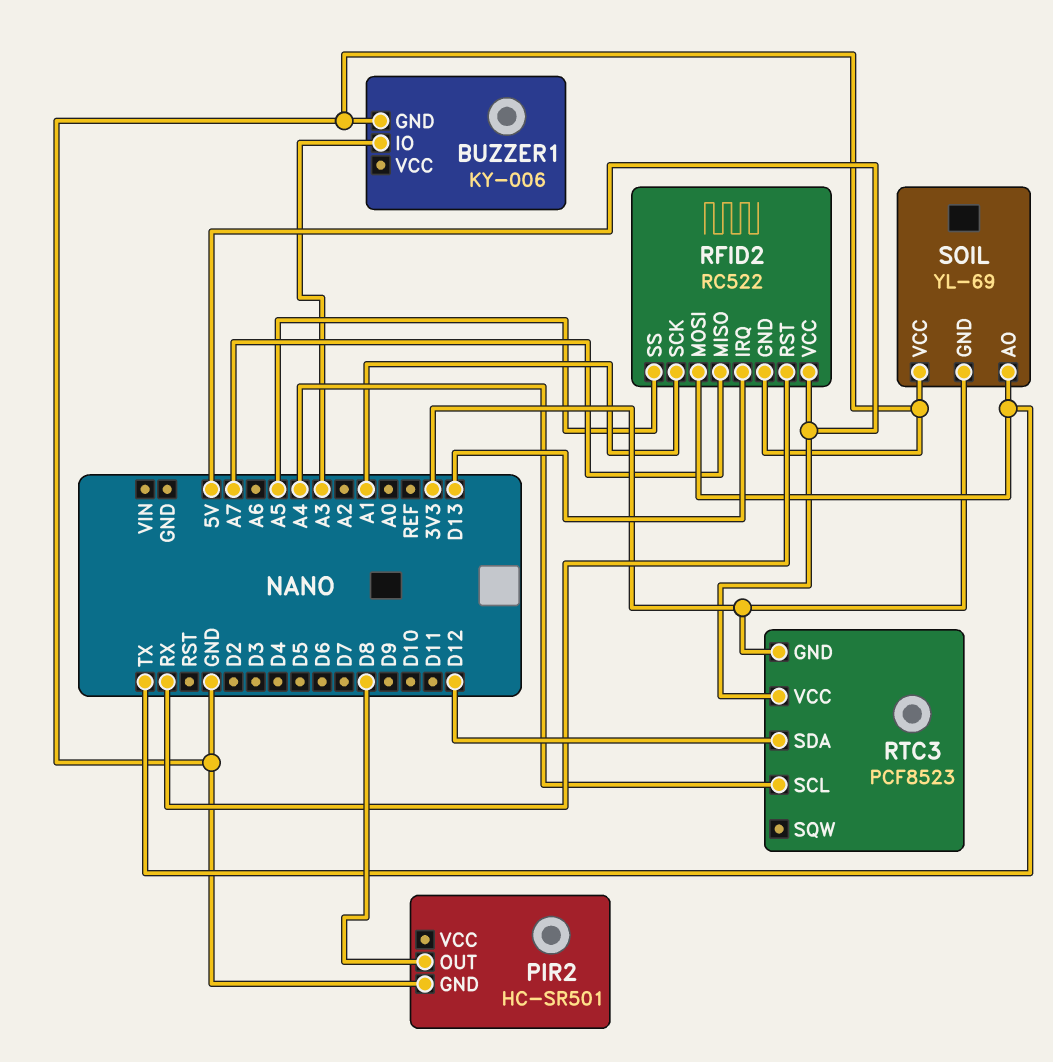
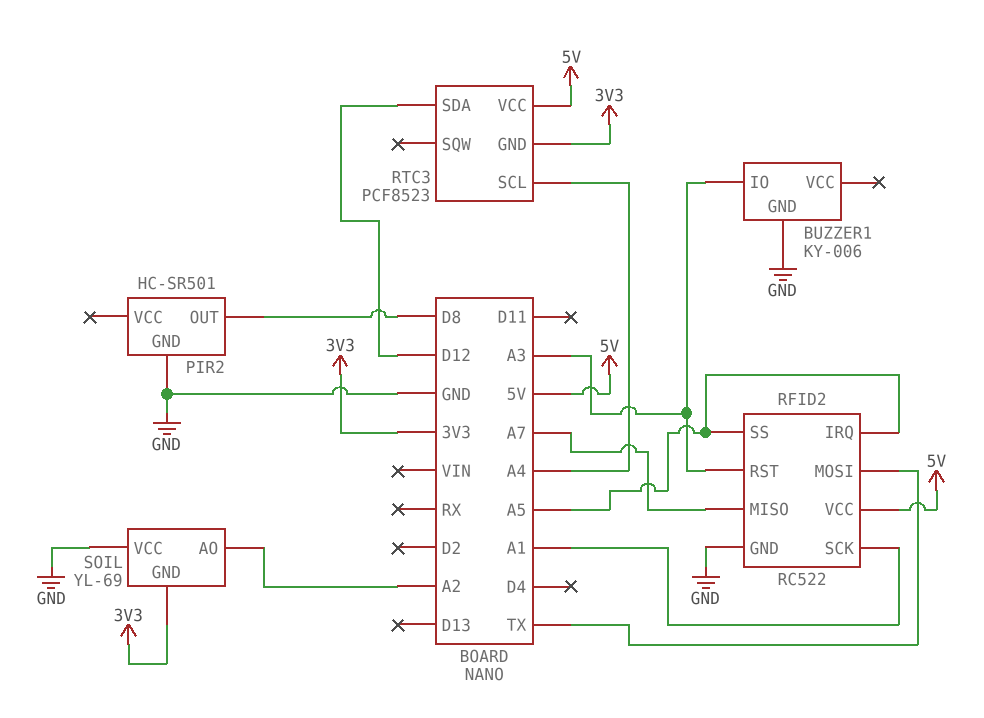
RFID2 pin IRQ: D13 -> A5
RFID2 pin RST: RX -> A3
SOIL pin AO: TX -> A2

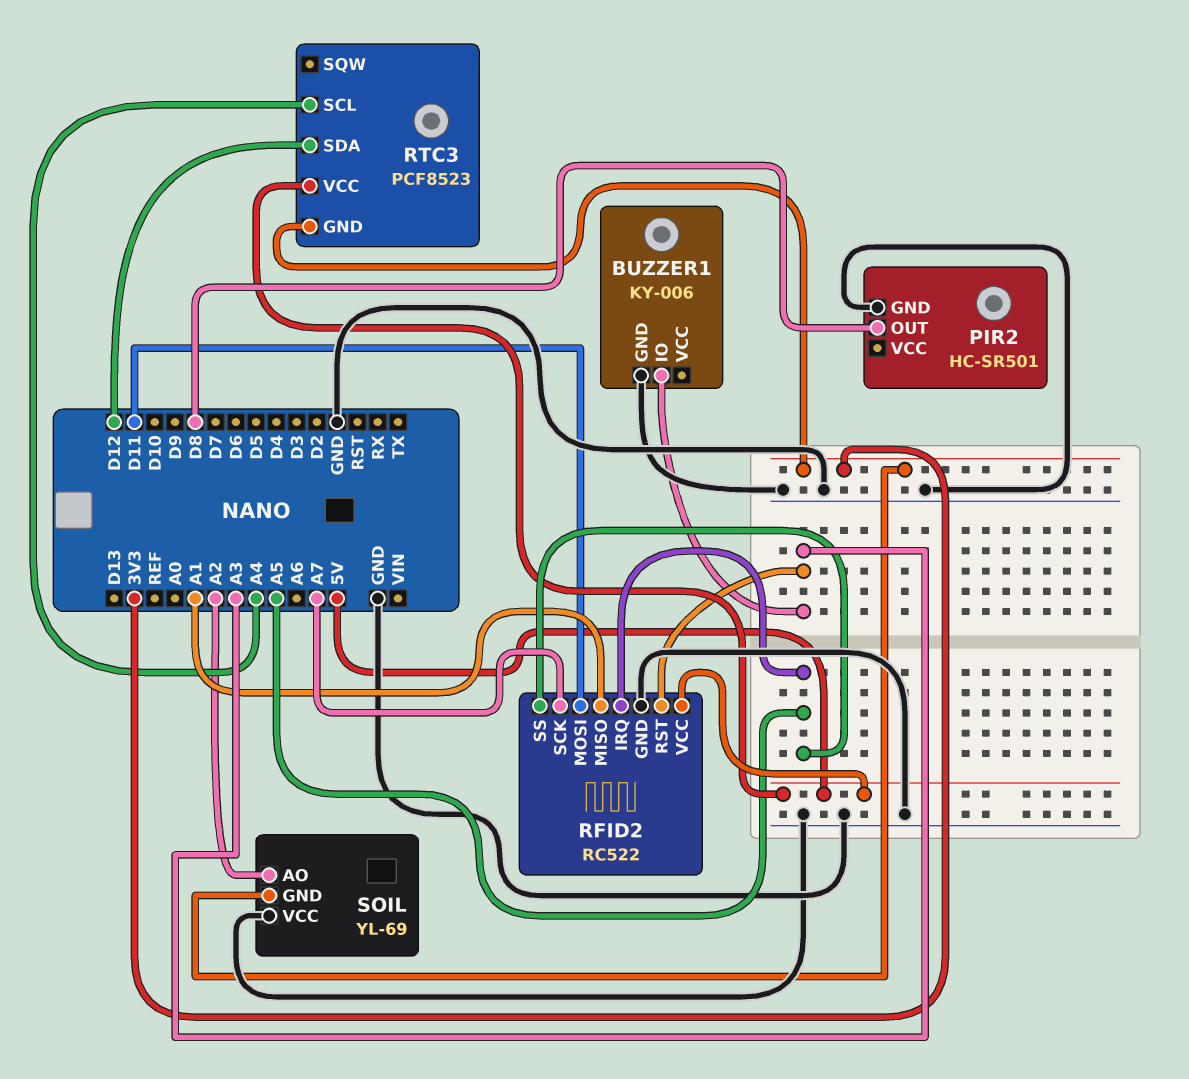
RFID2 pin MISO: A7 -> A1
RFID2 pin MOSI: TX -> D11
RFID2 pin SCK: A1 -> A7

